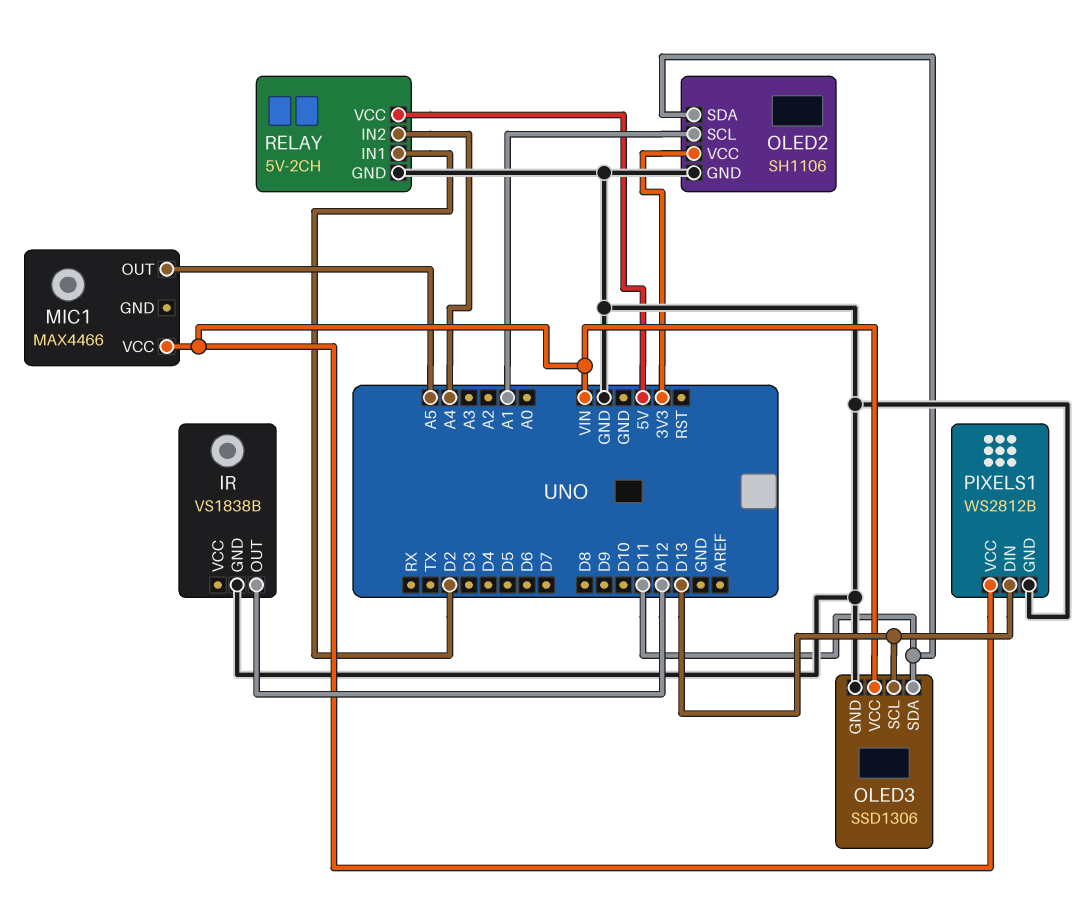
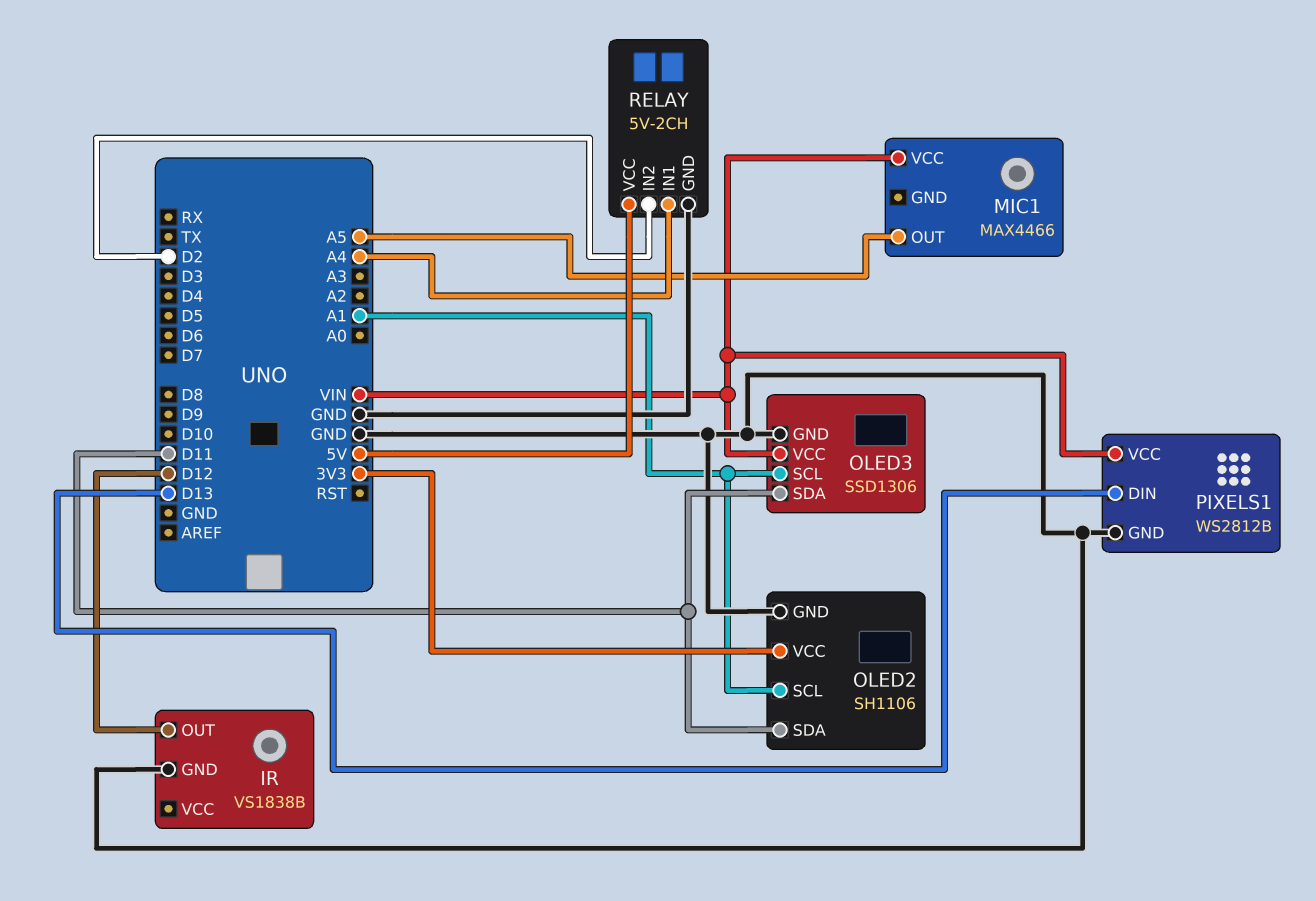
OLED3 pin SCL: D13 -> A1
RELAY pin IN1: D2 -> A4
RELAY pin IN2: A4 -> D2

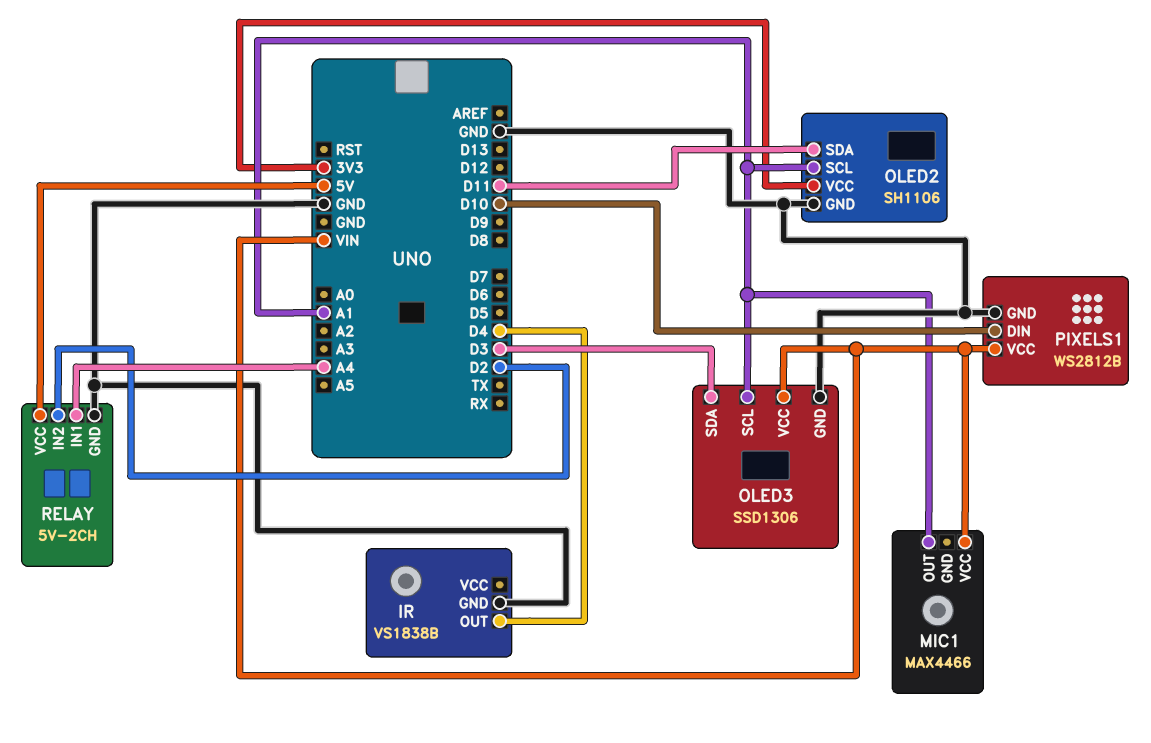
IR pin OUT: D12 -> D4
MIC1 pin OUT: A5 -> A1
OLED3 pin SDA: D11 -> D3
PIXELS1 pin DIN: D13 -> D10

